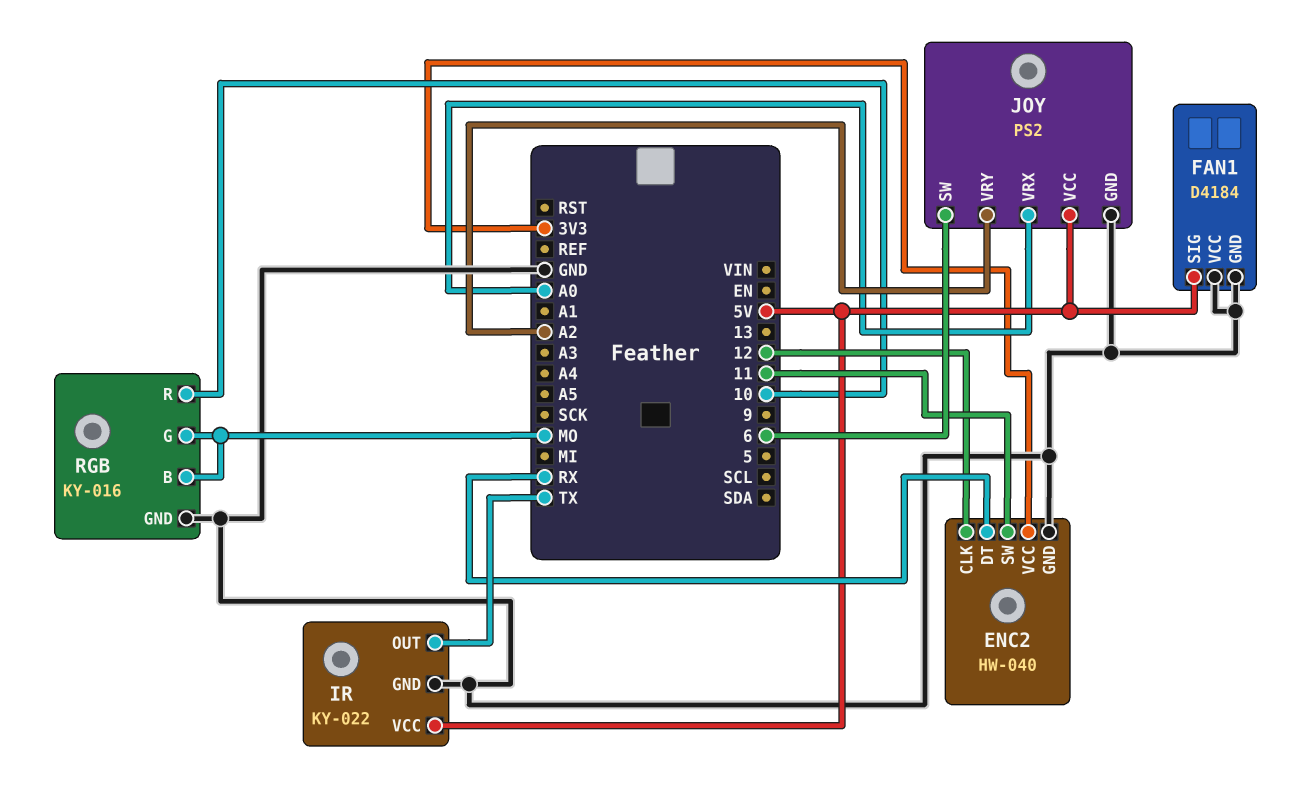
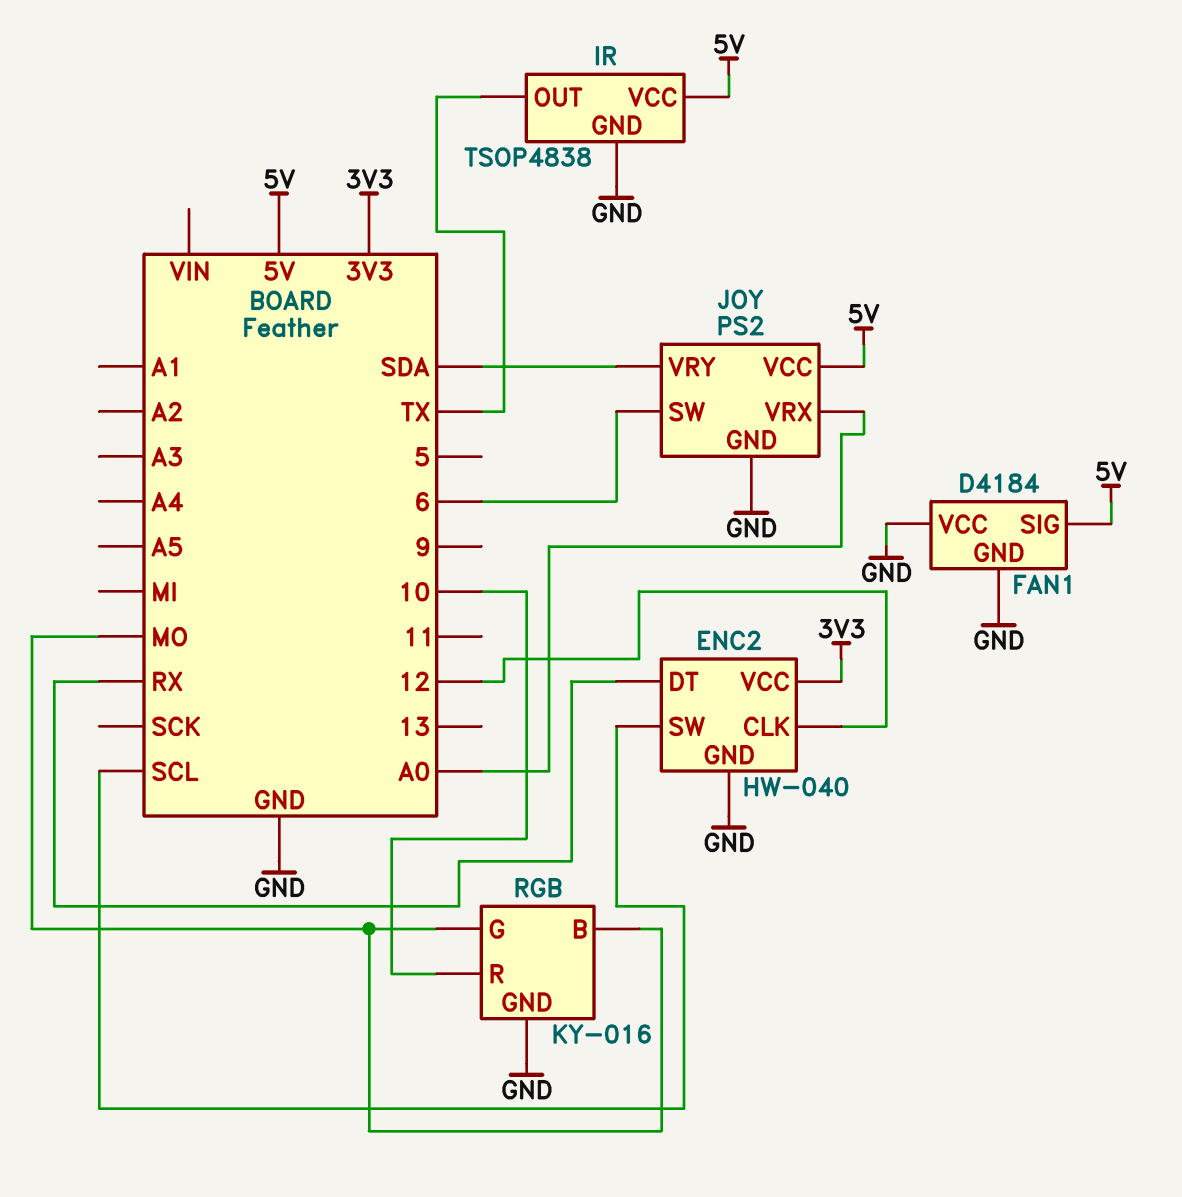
ENC2 pin SW: 11 -> SCL
IR: KY-022 -> TSOP4838
JOY pin VRY: A2 -> SDA

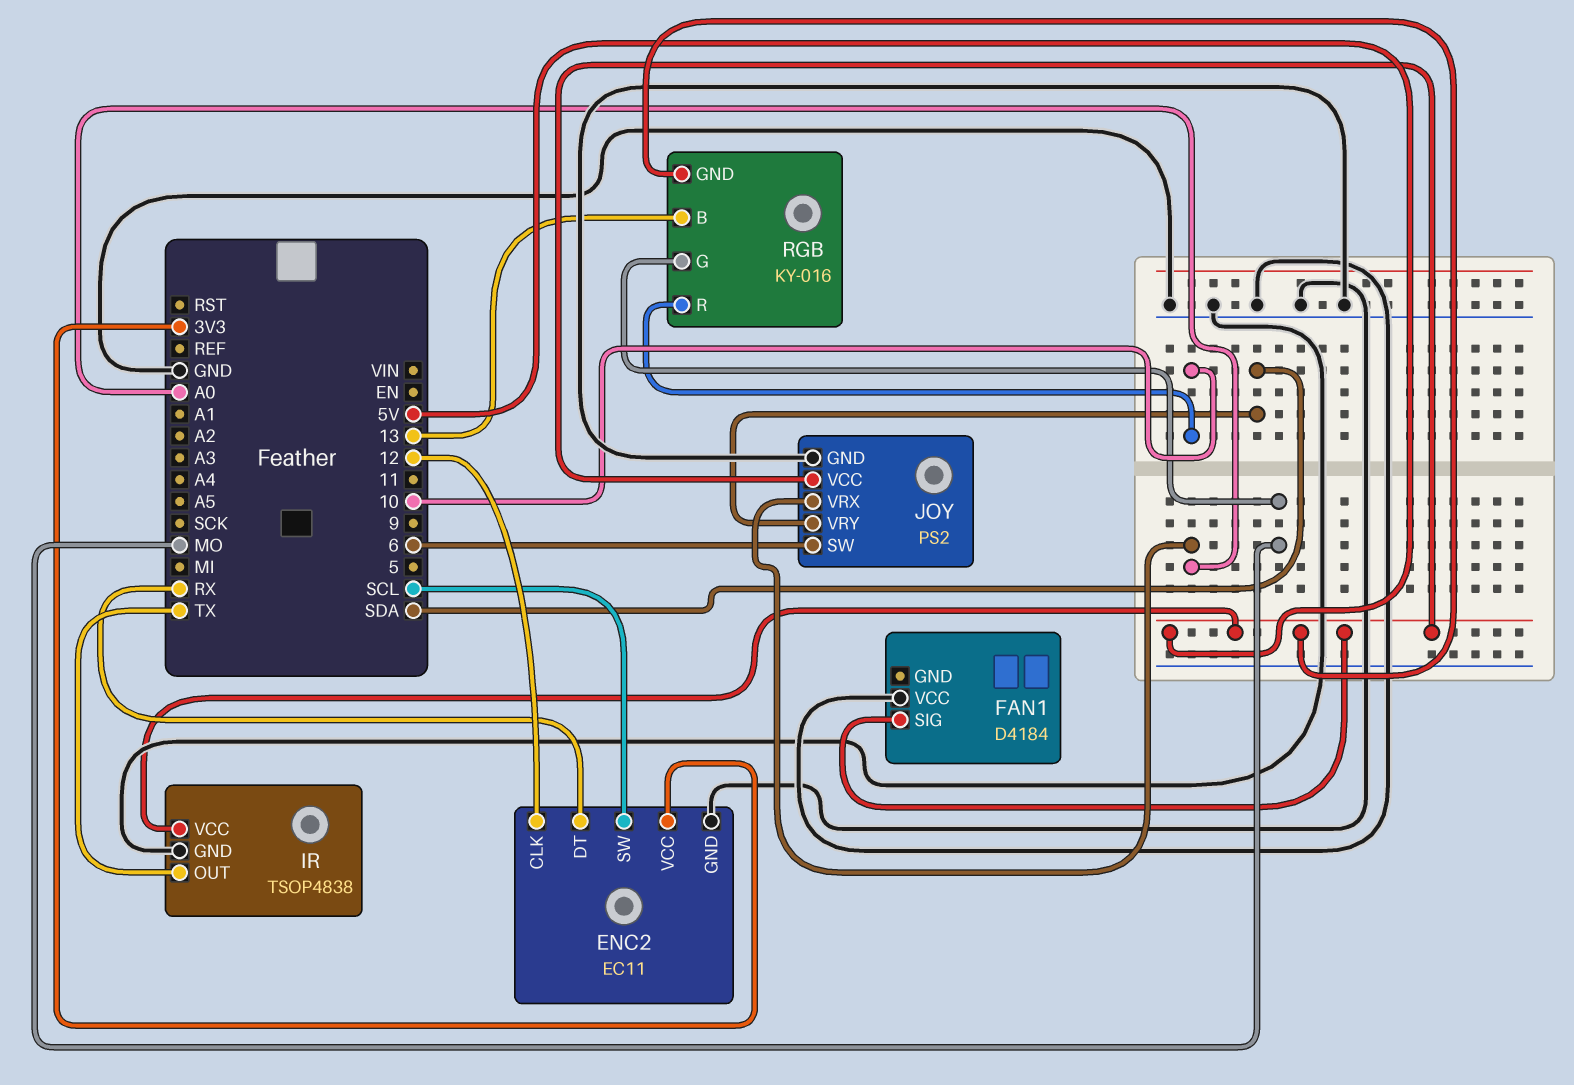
ENC2: HW-040 -> EC11
FAN1 pin GND: GND -> none
RGB pin B: MO -> 13
RGB pin GND: GND -> 5V

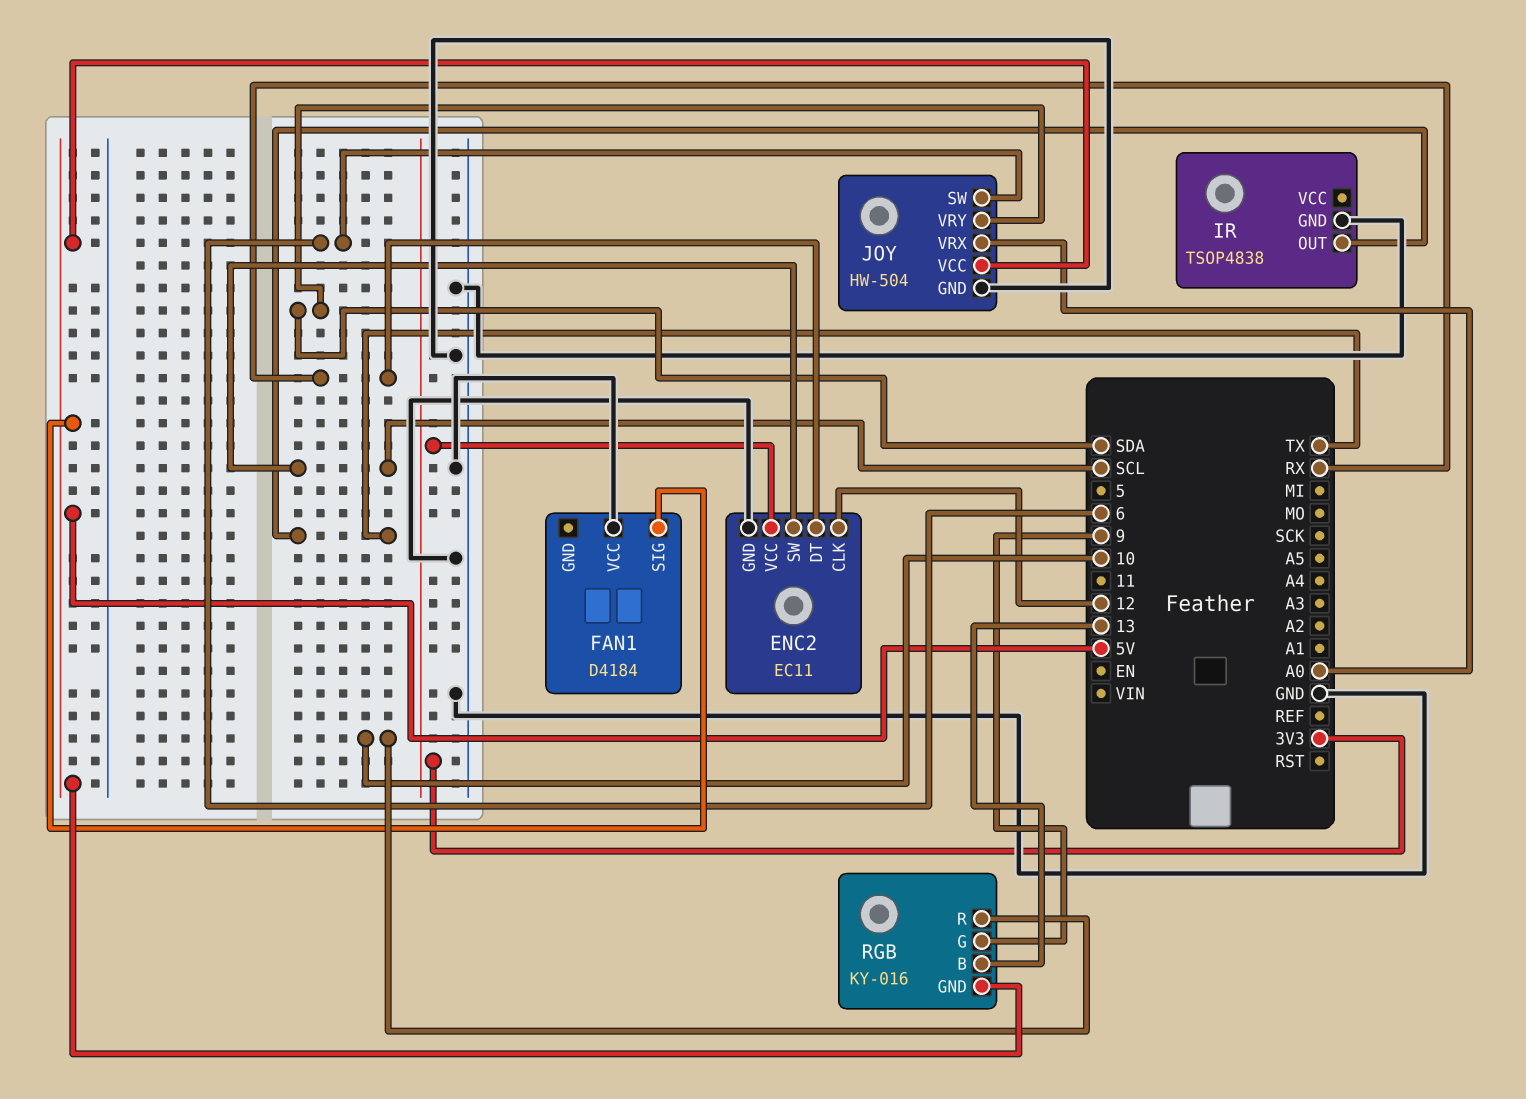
IR pin VCC: 5V -> none
JOY: PS2 -> HW-504
RGB pin G: MO -> 9

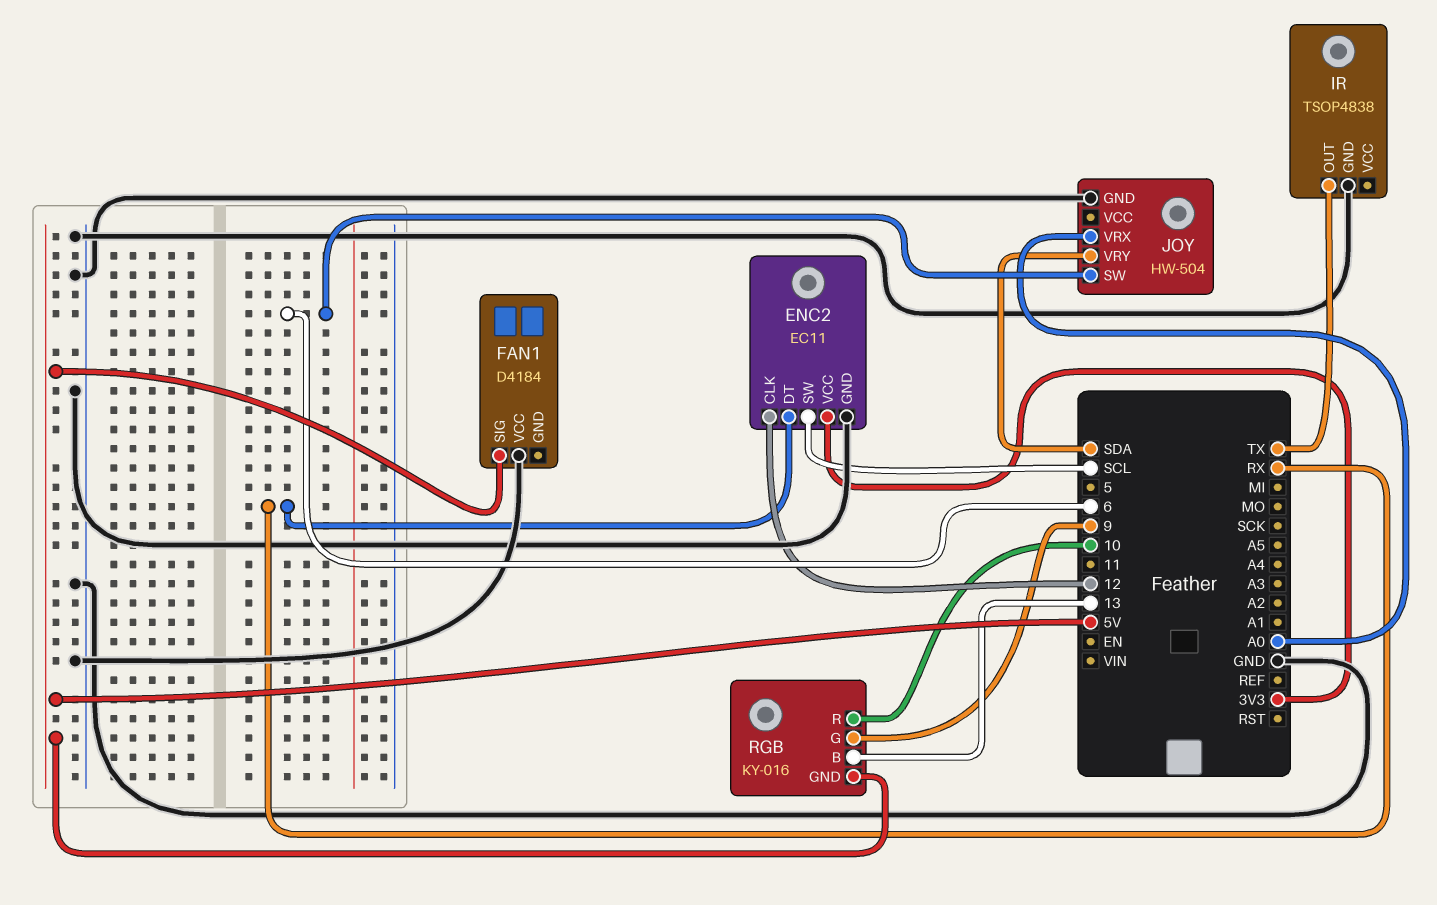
JOY pin VCC: 5V -> none

